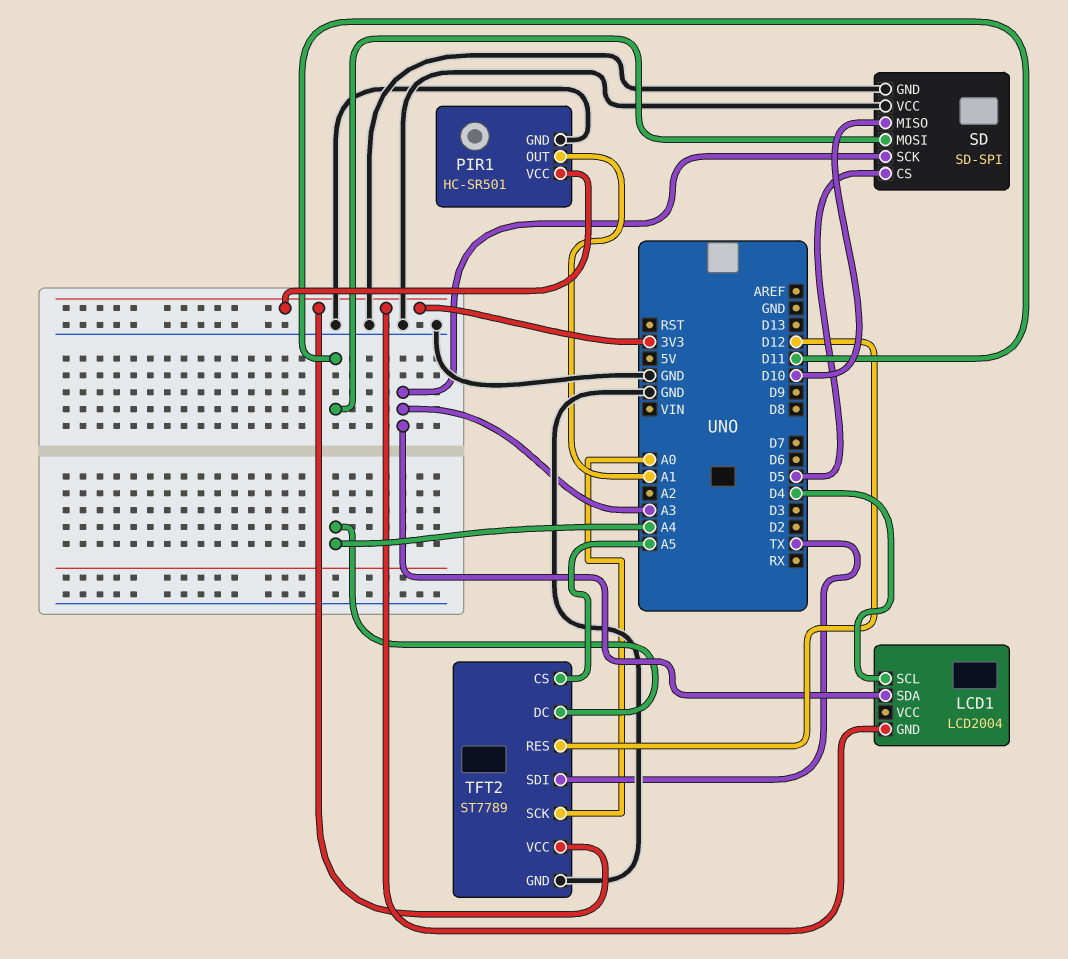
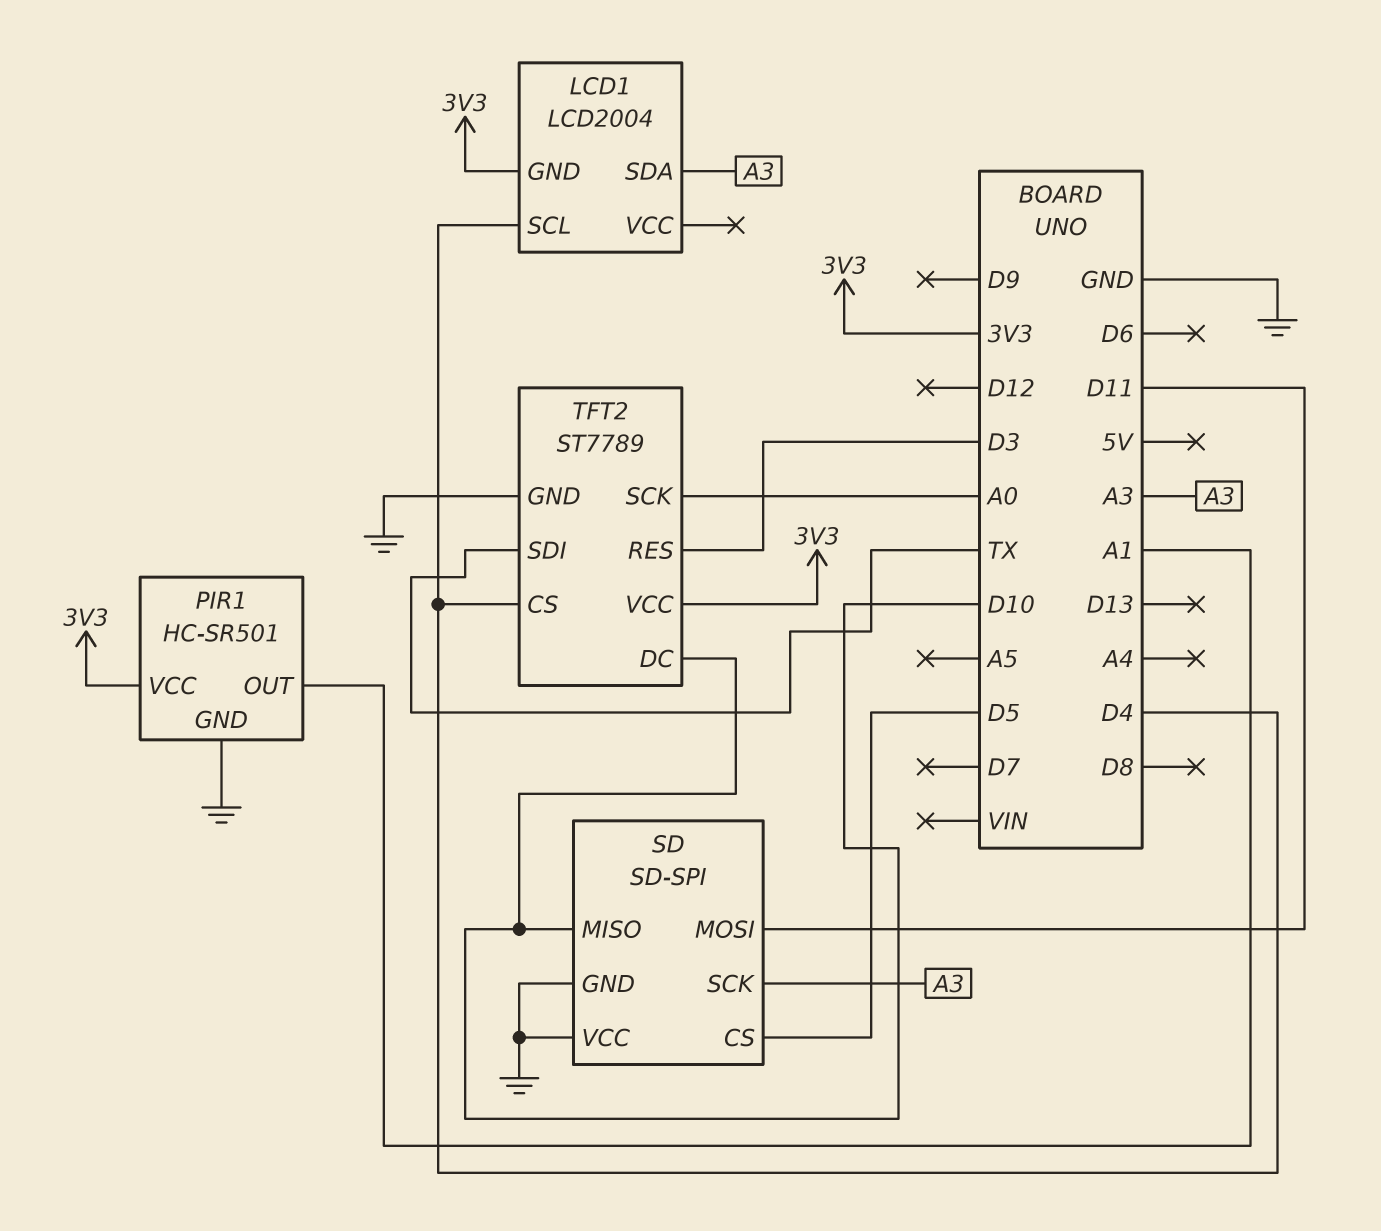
TFT2 pin CS: A5 -> D4
TFT2 pin DC: A4 -> D10
TFT2 pin RES: D12 -> D3

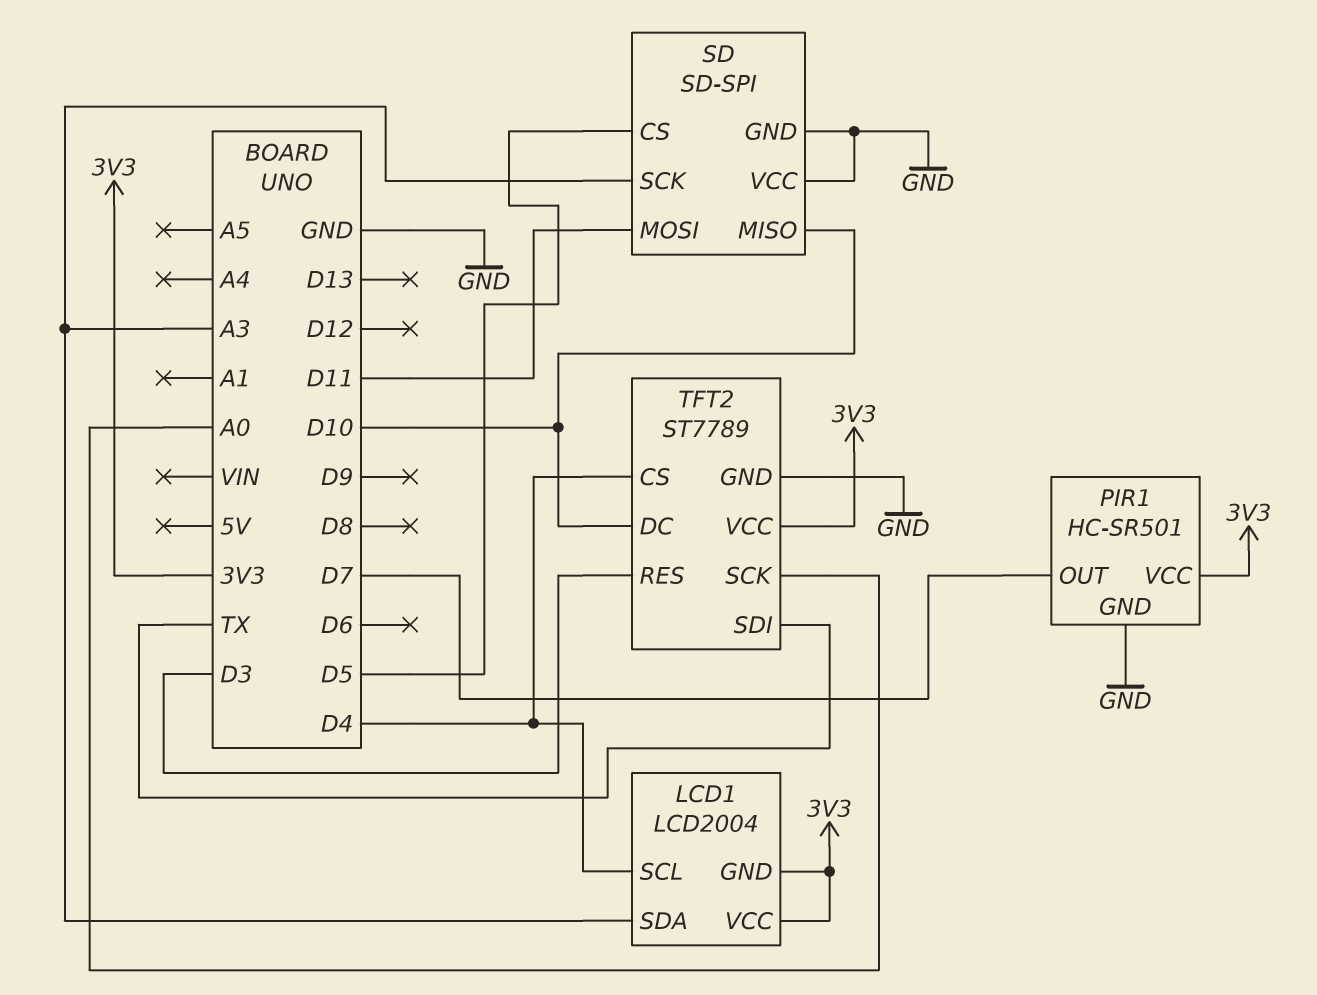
LCD1 pin VCC: none -> 3V3
PIR1 pin OUT: A1 -> D7

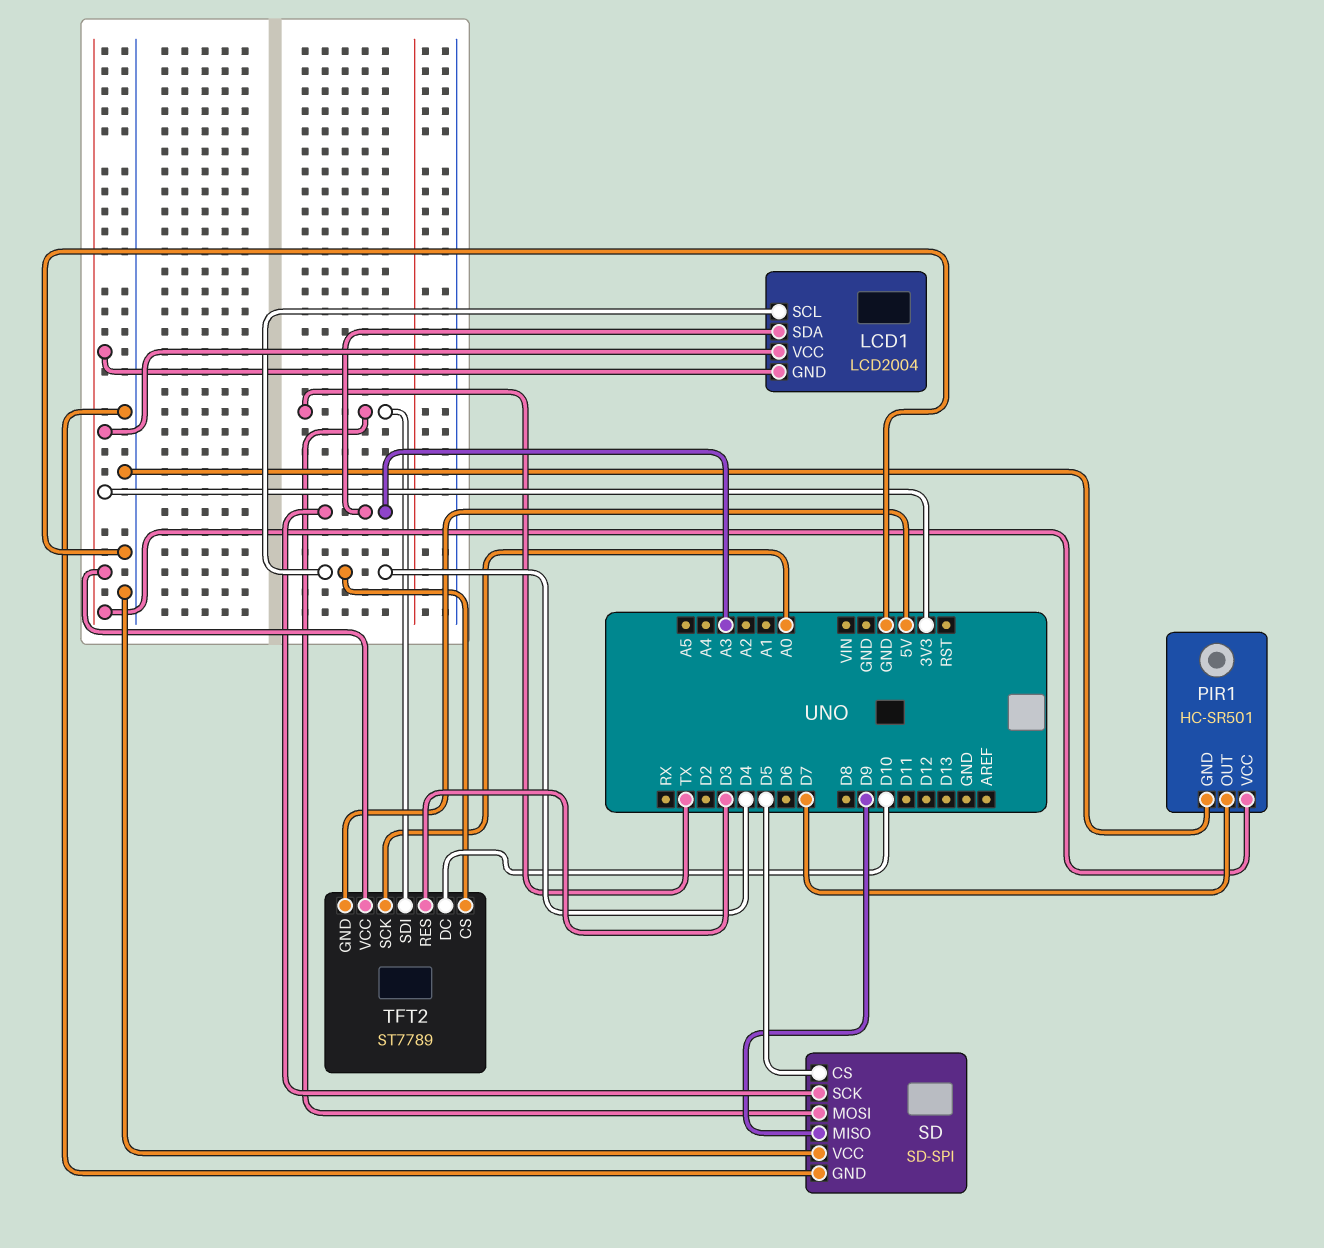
SD pin MISO: D10 -> D9
SD pin MOSI: D11 -> TX
TFT2 pin GND: GND -> 5V

